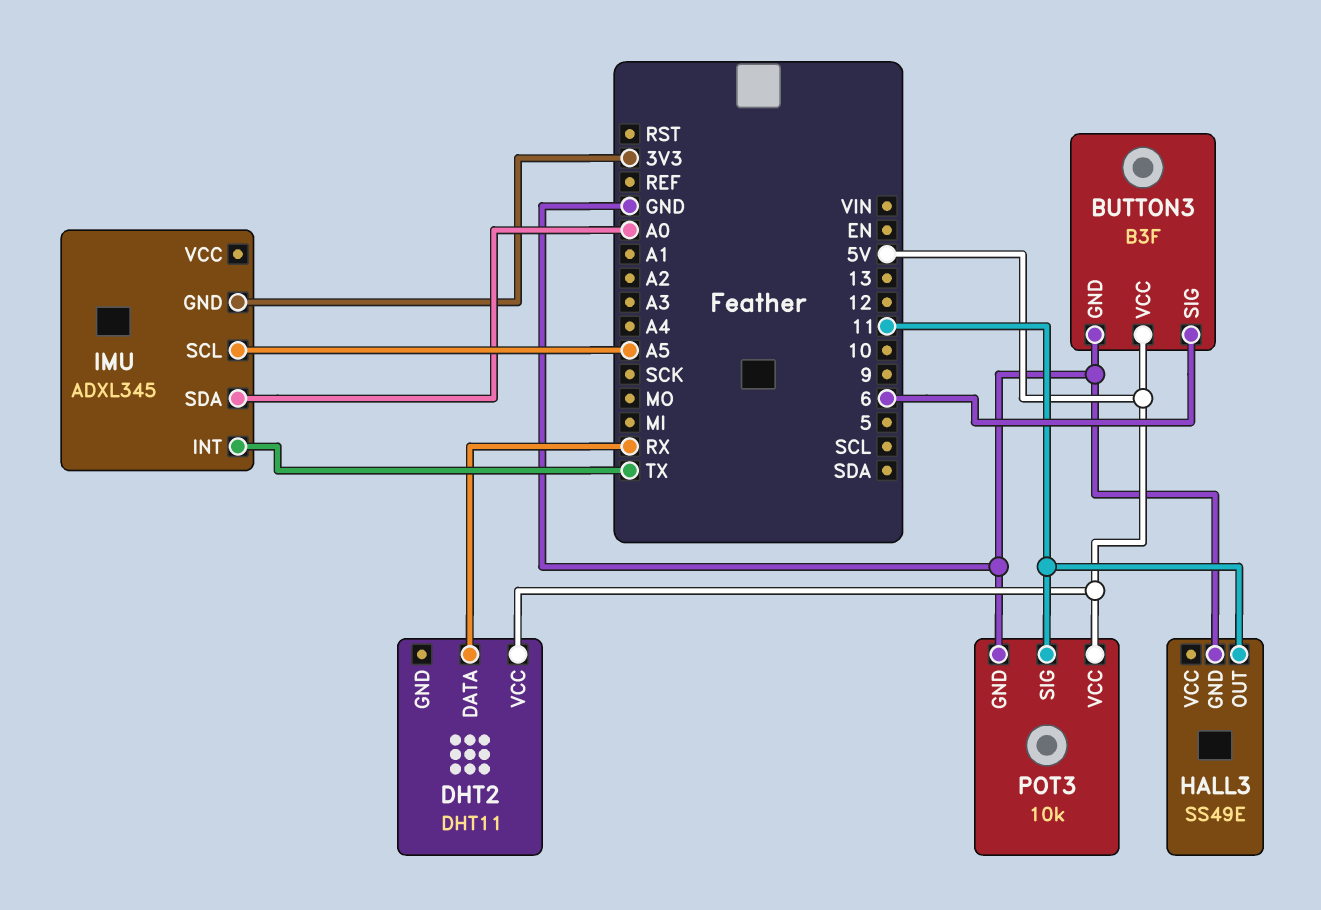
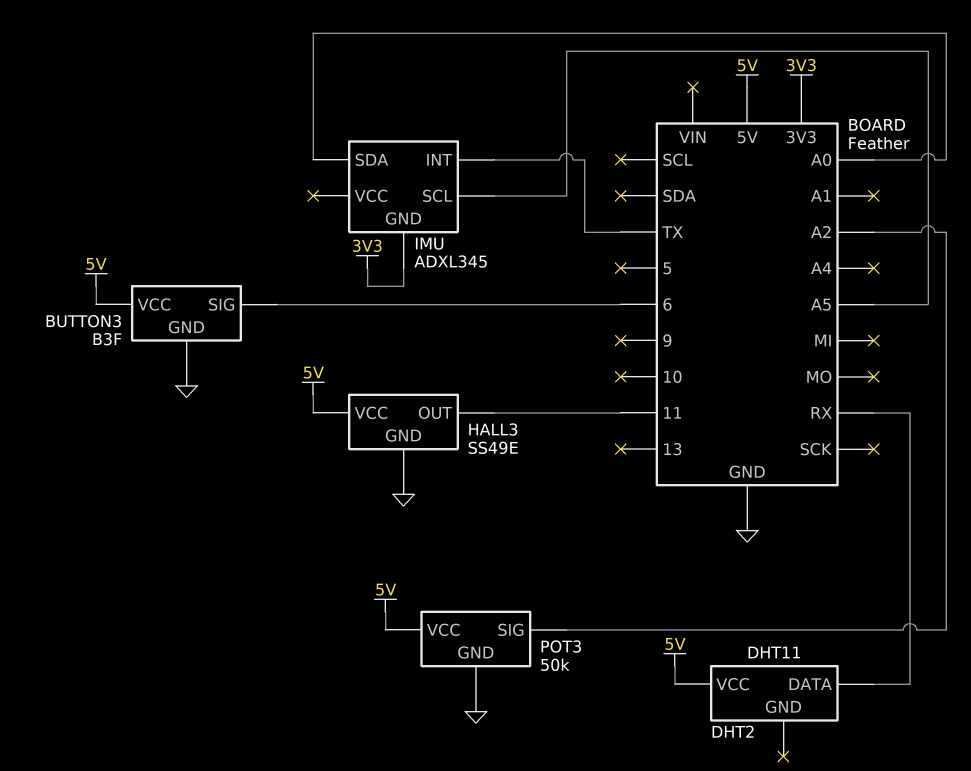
HALL3 pin VCC: none -> 5V
POT3: 10k -> 50k
POT3 pin SIG: 11 -> A2

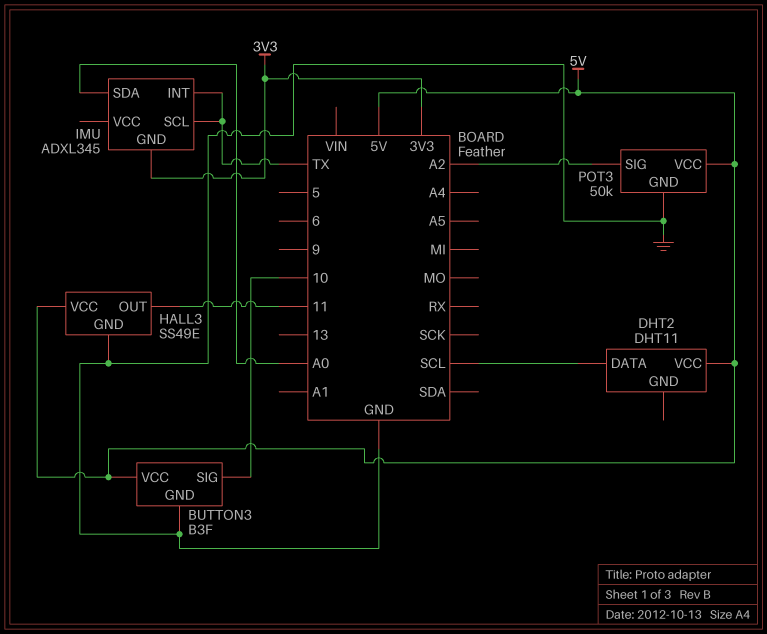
BUTTON3 pin SIG: 6 -> 10
DHT2 pin DATA: RX -> SCL
IMU pin SCL: A5 -> TX

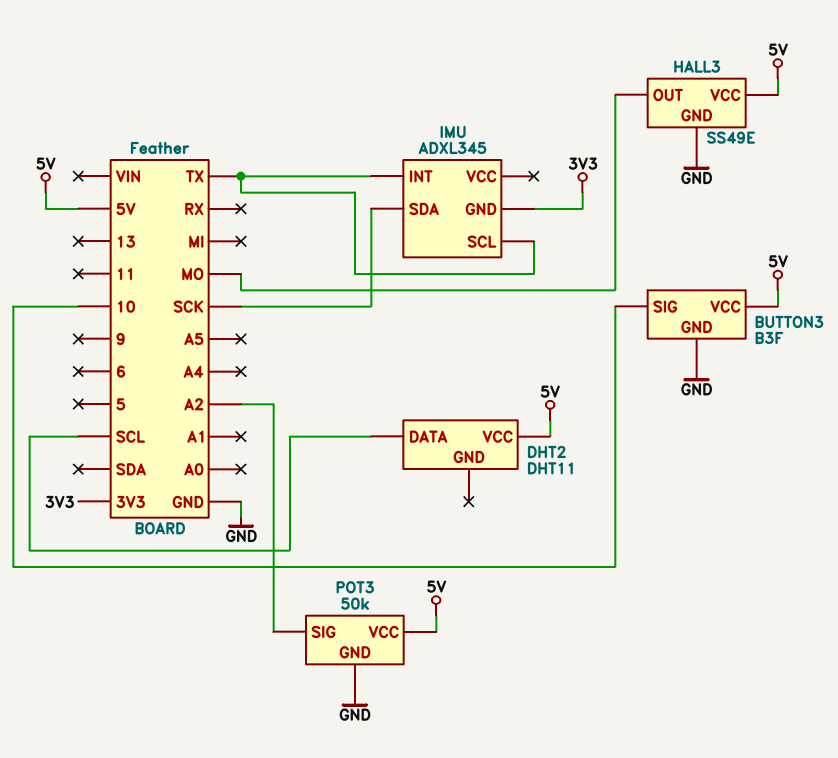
HALL3 pin OUT: 11 -> MO
IMU pin SDA: A0 -> SCK

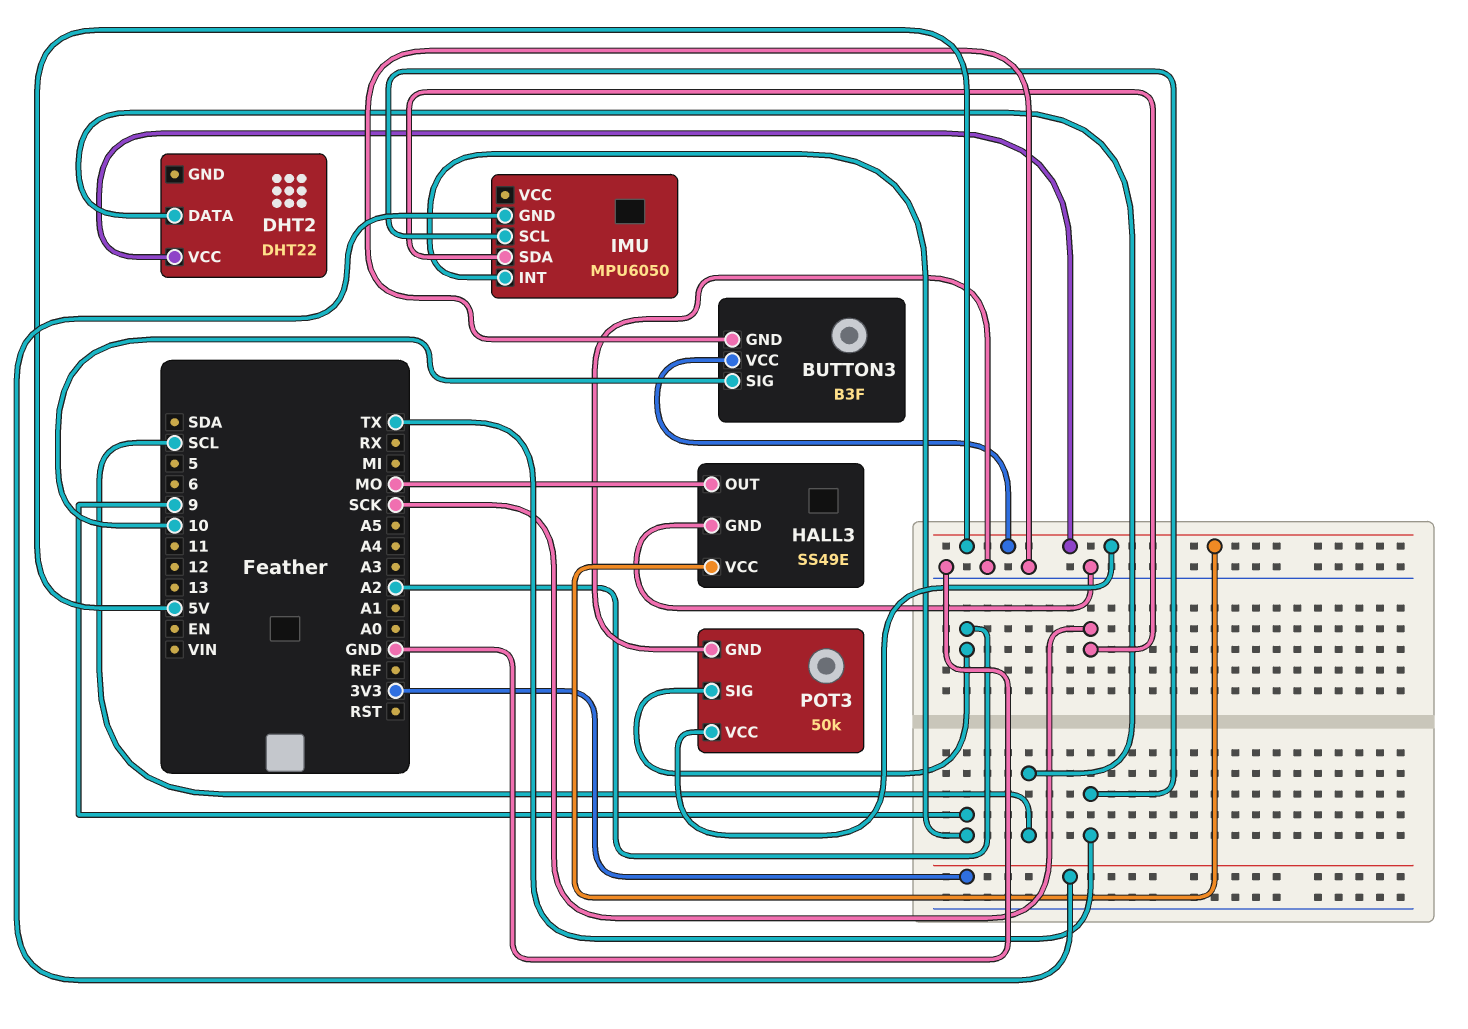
DHT2: DHT11 -> DHT22
IMU: ADXL345 -> MPU6050
IMU pin INT: TX -> 9

